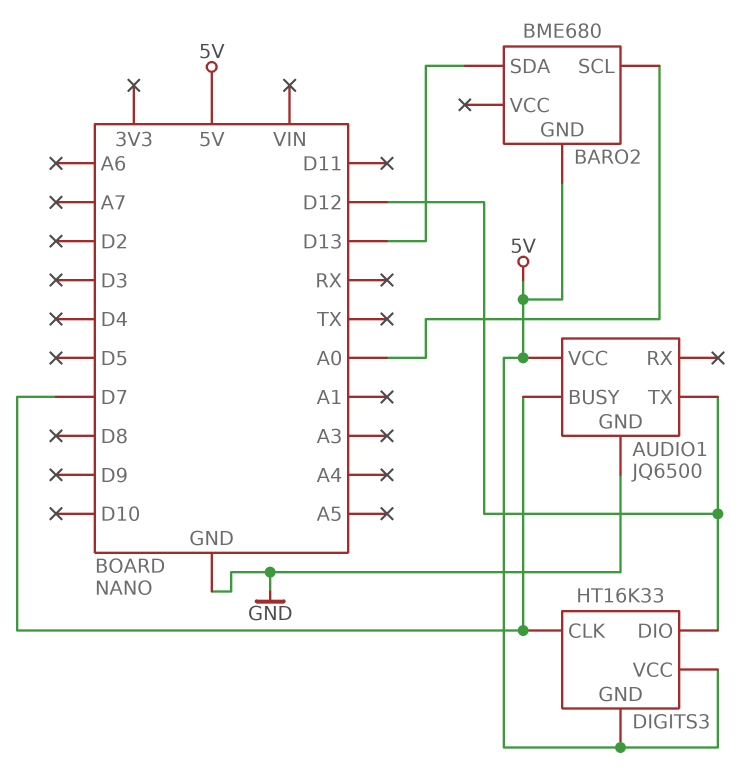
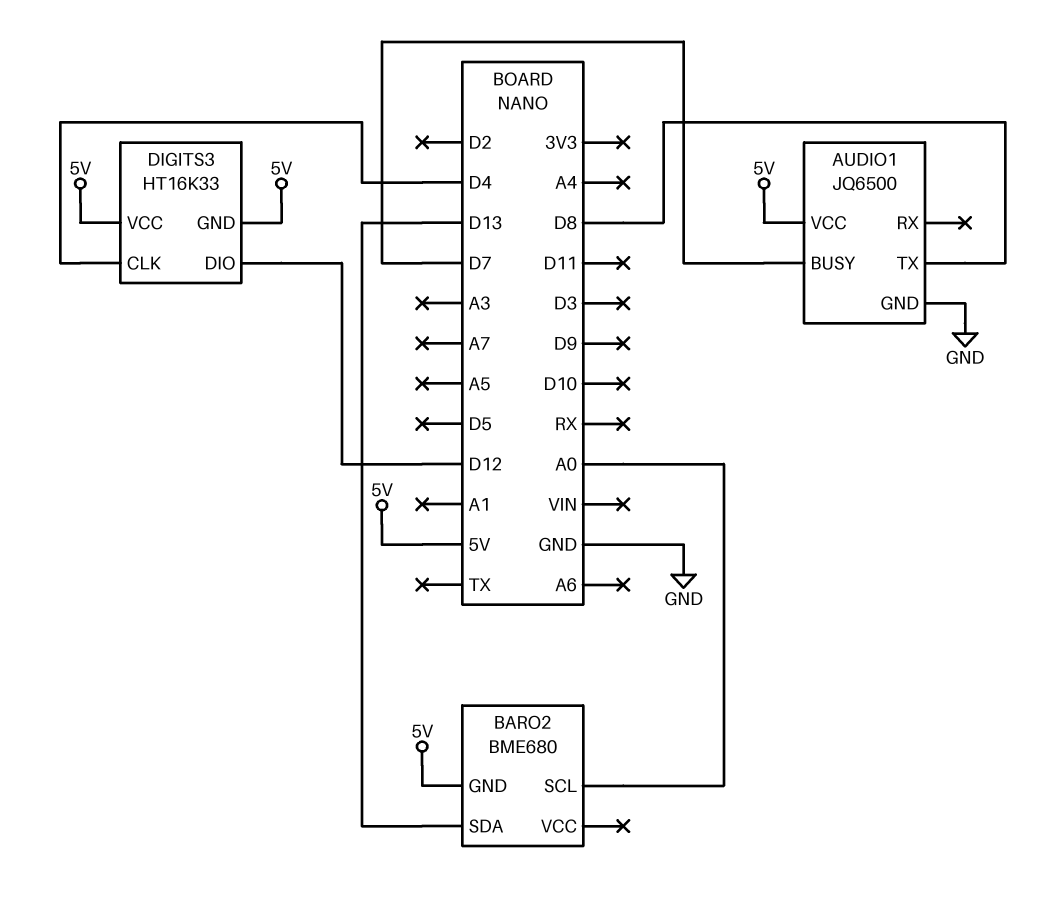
AUDIO1 pin TX: D12 -> D8
DIGITS3 pin CLK: D7 -> D4

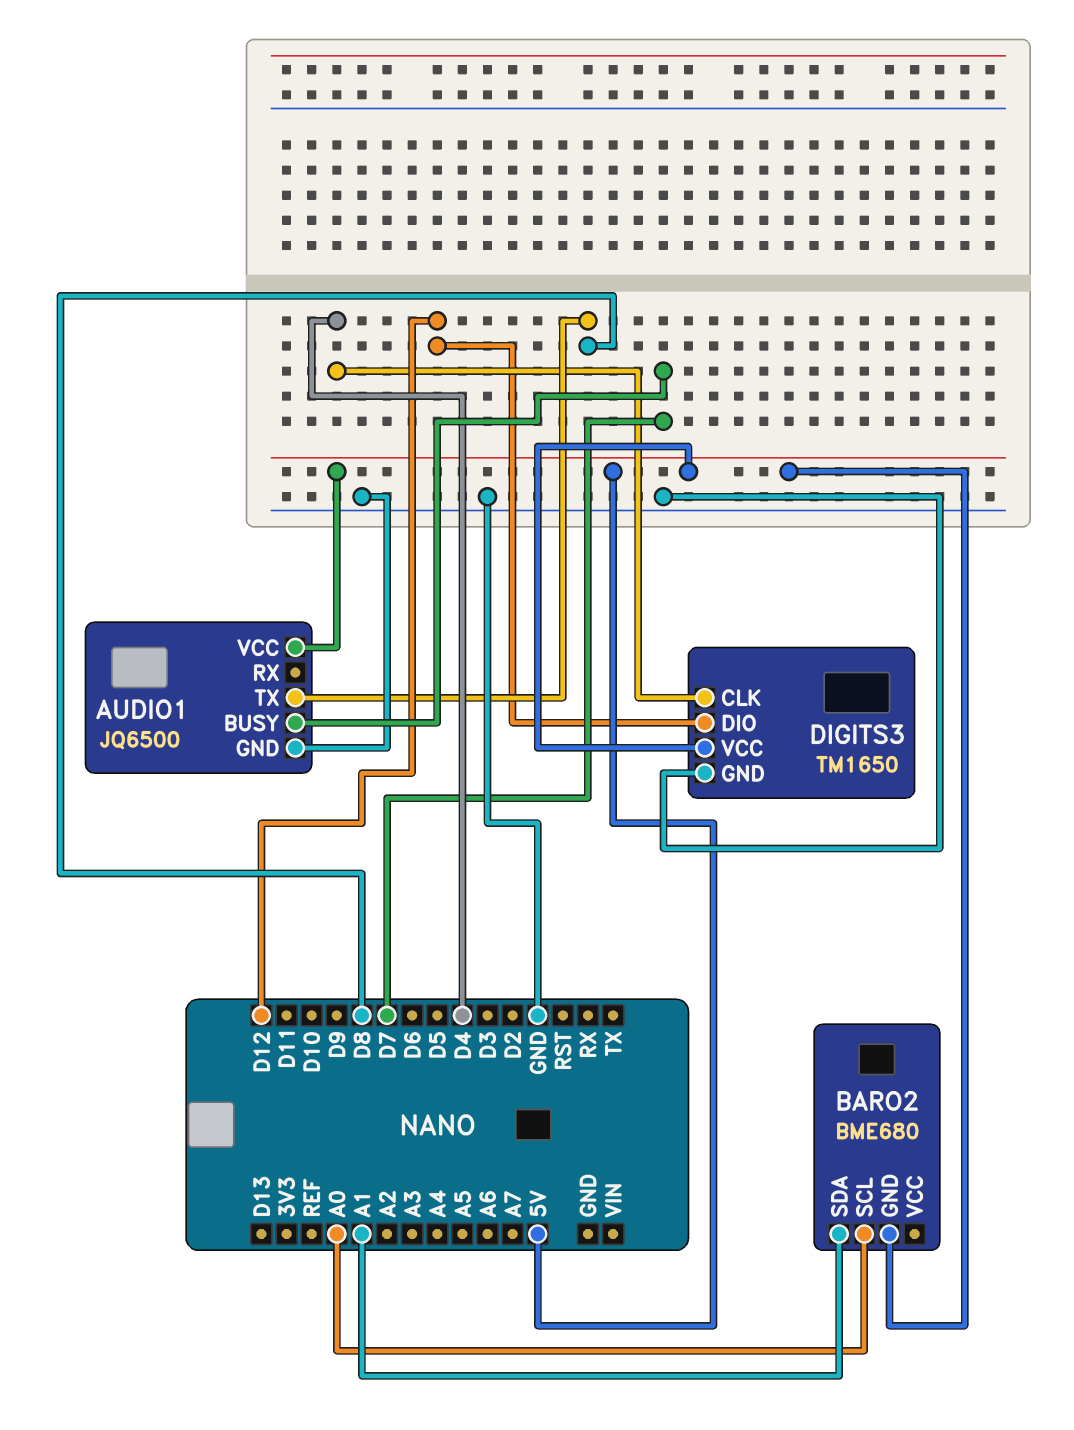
BARO2 pin SDA: D13 -> A1
DIGITS3: HT16K33 -> TM1650
DIGITS3 pin GND: 5V -> GND

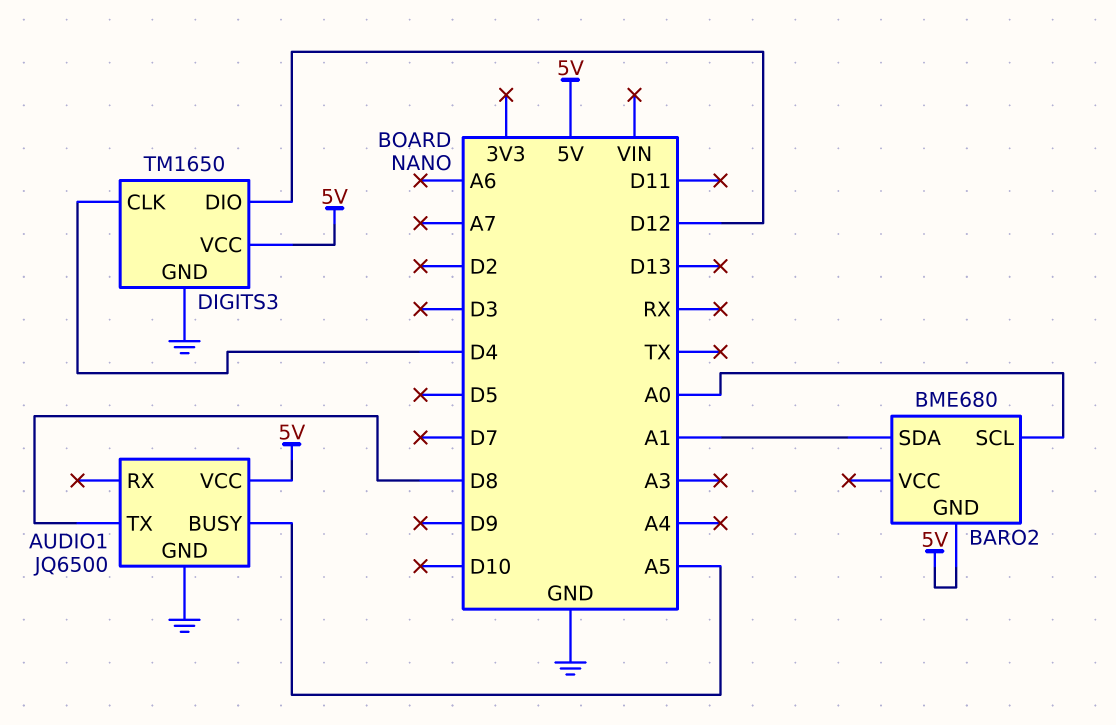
AUDIO1 pin BUSY: D7 -> A5

